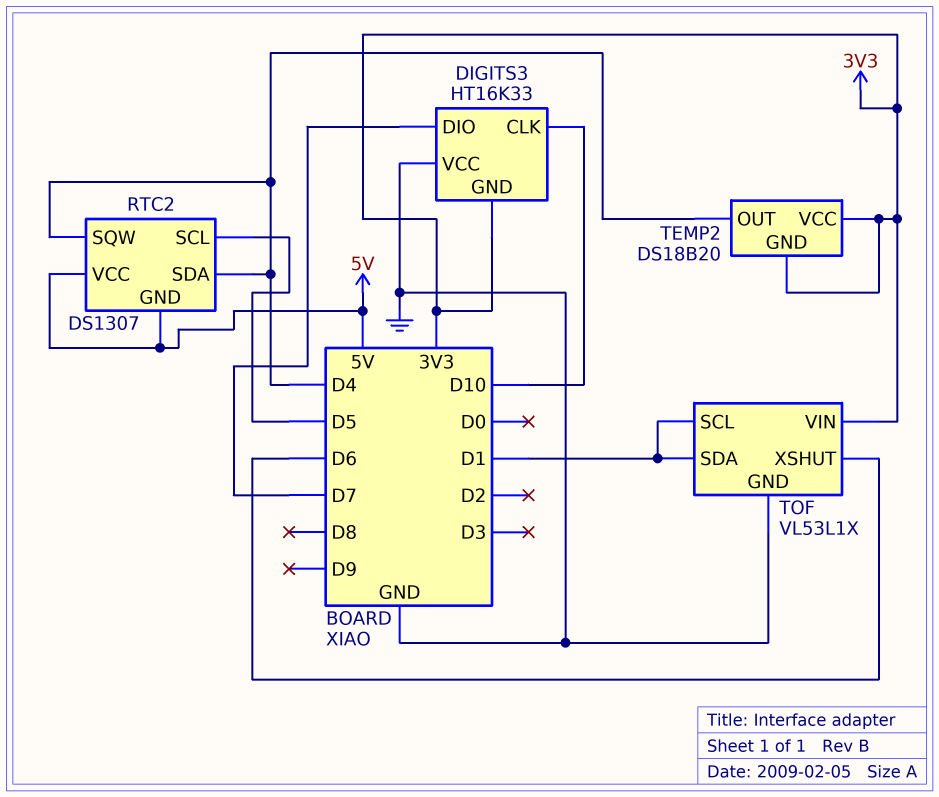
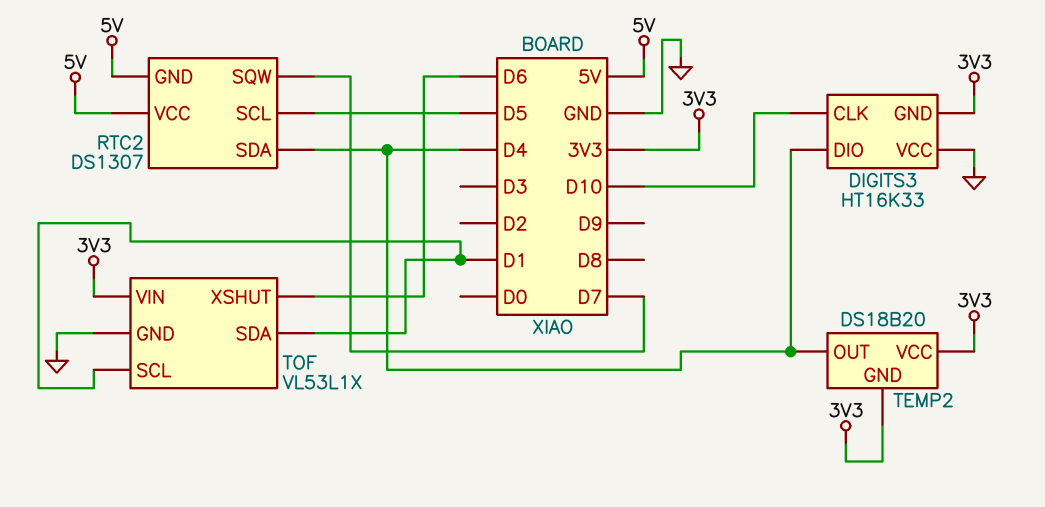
DIGITS3 pin DIO: D7 -> D4
RTC2 pin SQW: D4 -> D7

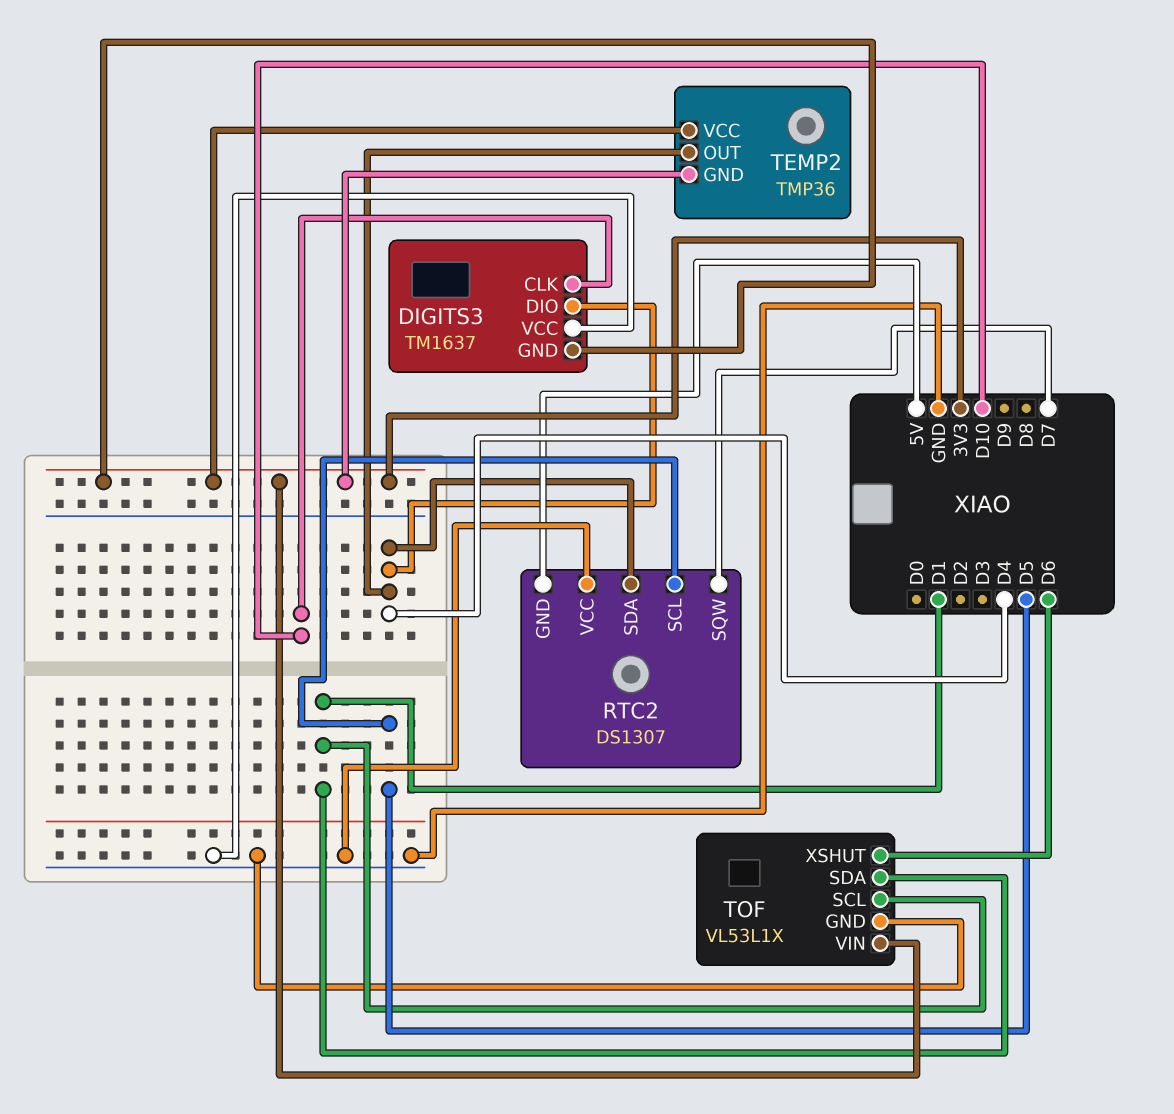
DIGITS3: HT16K33 -> TM1637
RTC2 pin VCC: 5V -> GND
TEMP2: DS18B20 -> TMP36

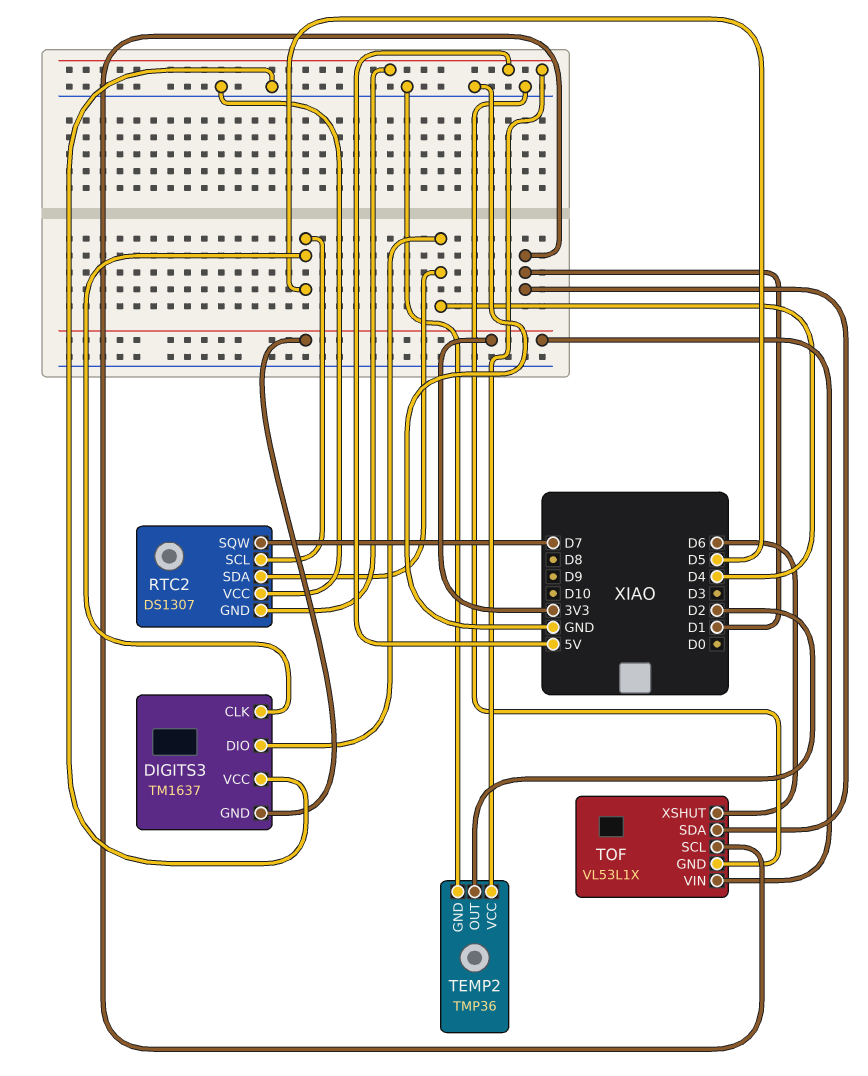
DIGITS3 pin CLK: D10 -> D5
TEMP2 pin GND: 3V3 -> GND
TEMP2 pin OUT: D4 -> D2
TEMP2 pin VCC: 3V3 -> 5V

